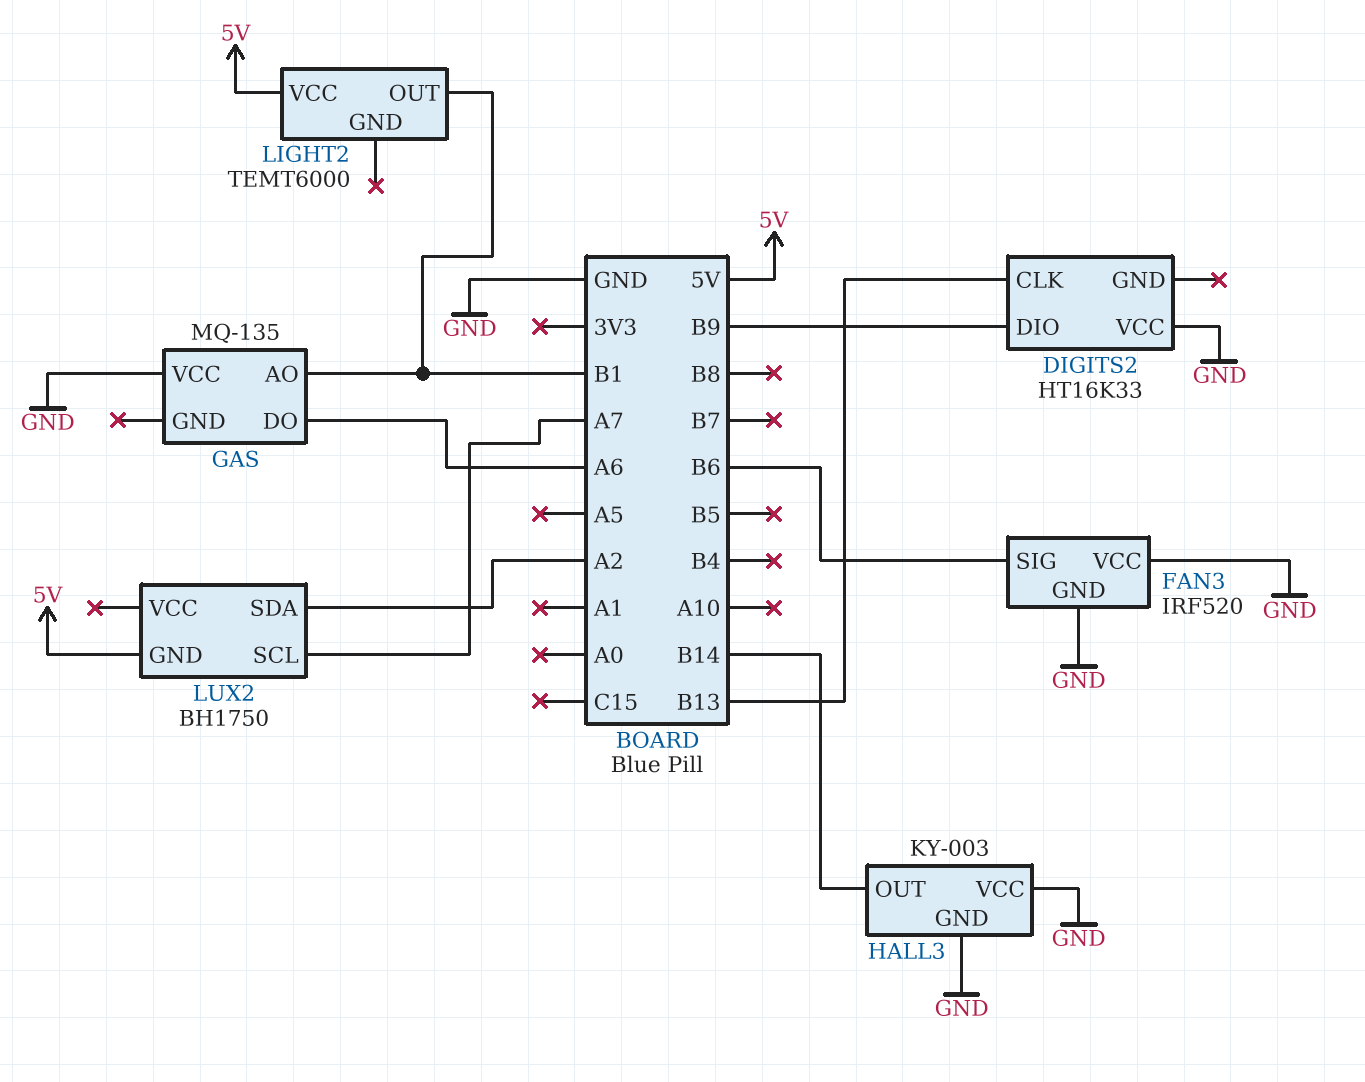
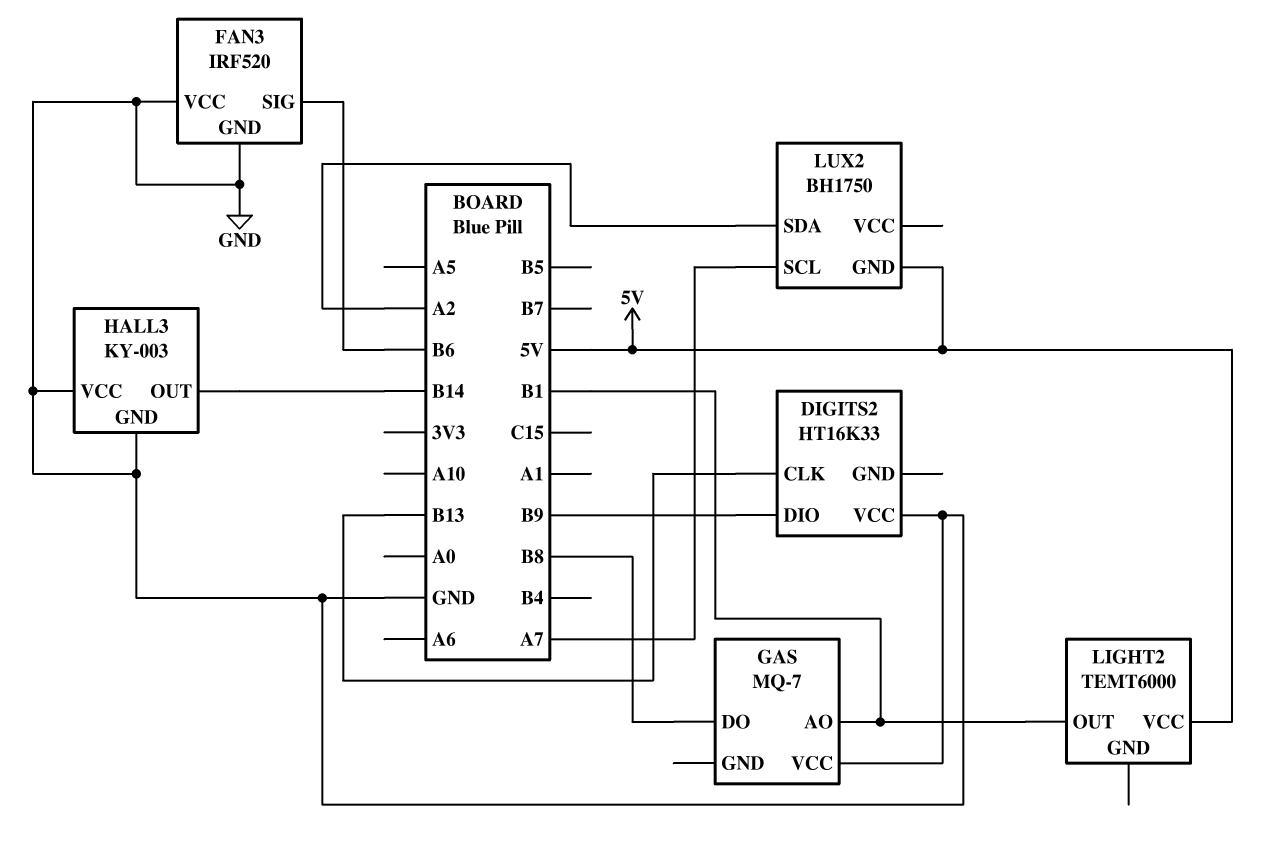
GAS: MQ-135 -> MQ-7
GAS pin DO: A6 -> B8

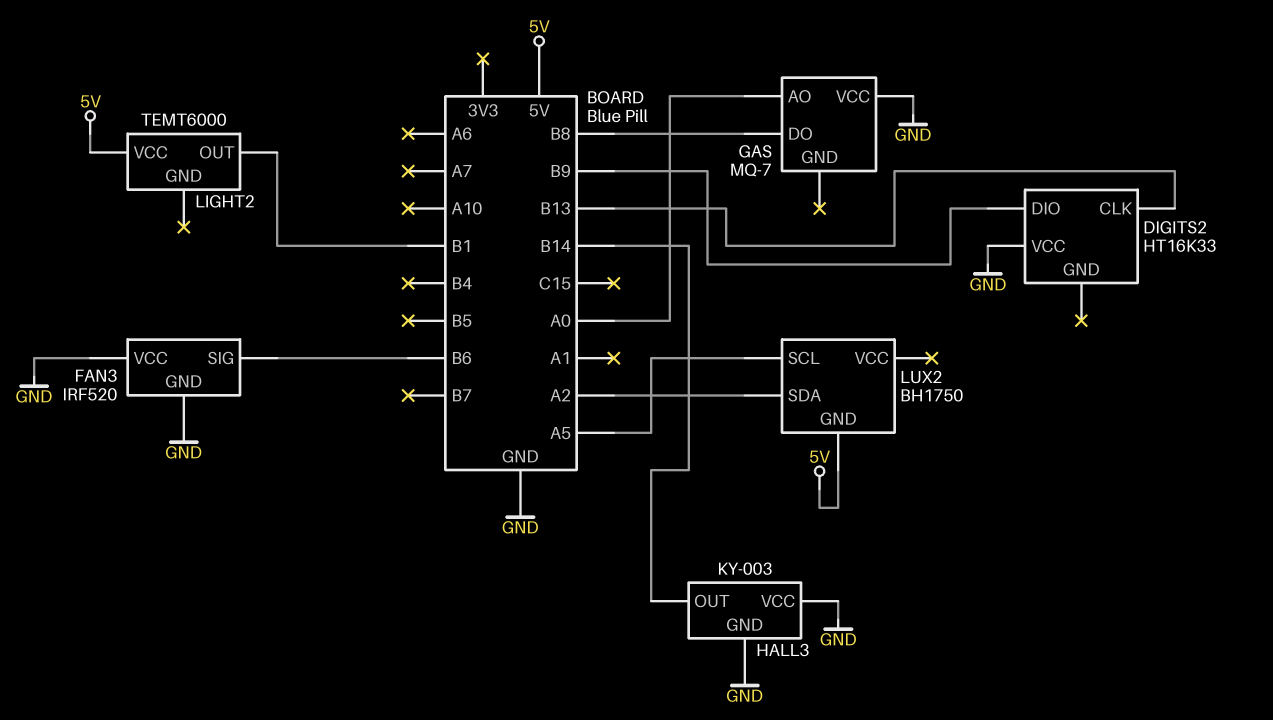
GAS pin AO: B1 -> A0
LUX2 pin SCL: A7 -> A5

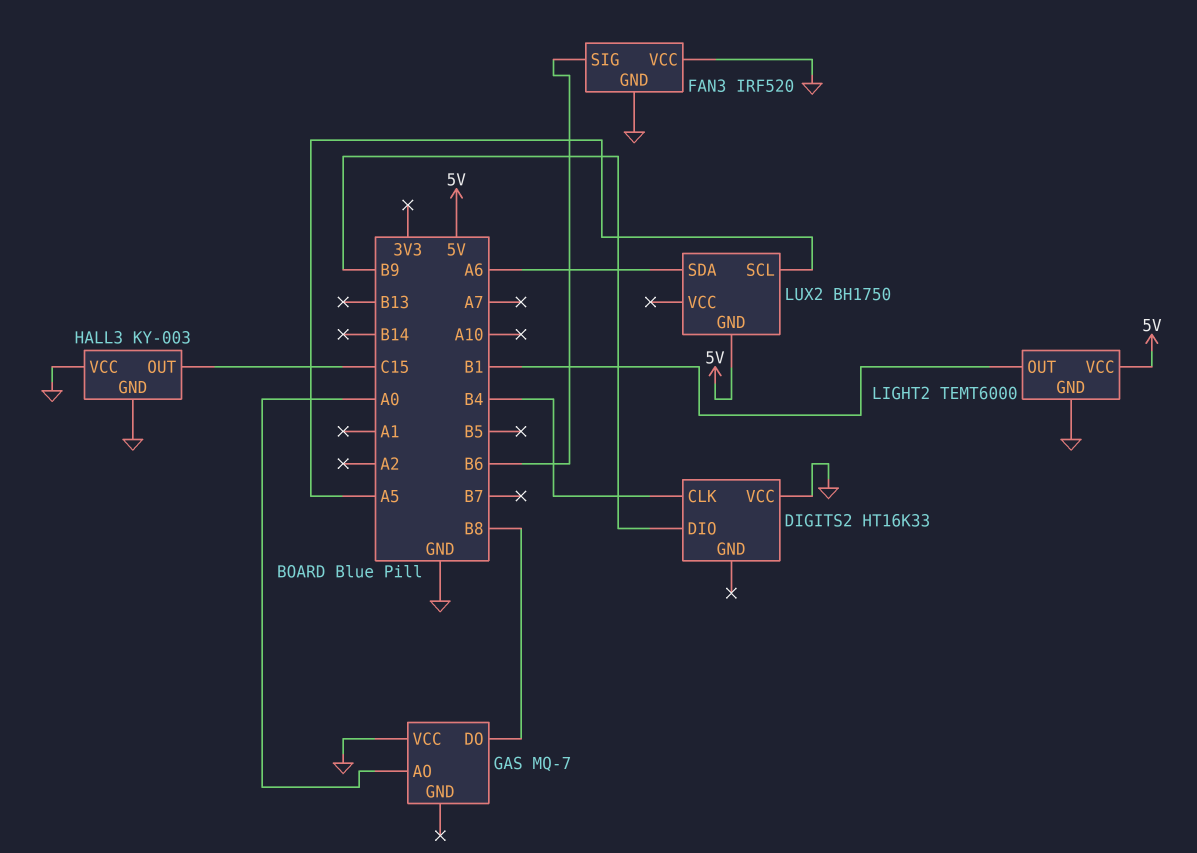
DIGITS2 pin CLK: B13 -> B4
HALL3 pin OUT: B14 -> C15
LIGHT2 pin GND: none -> GND
LUX2 pin SDA: A2 -> A6

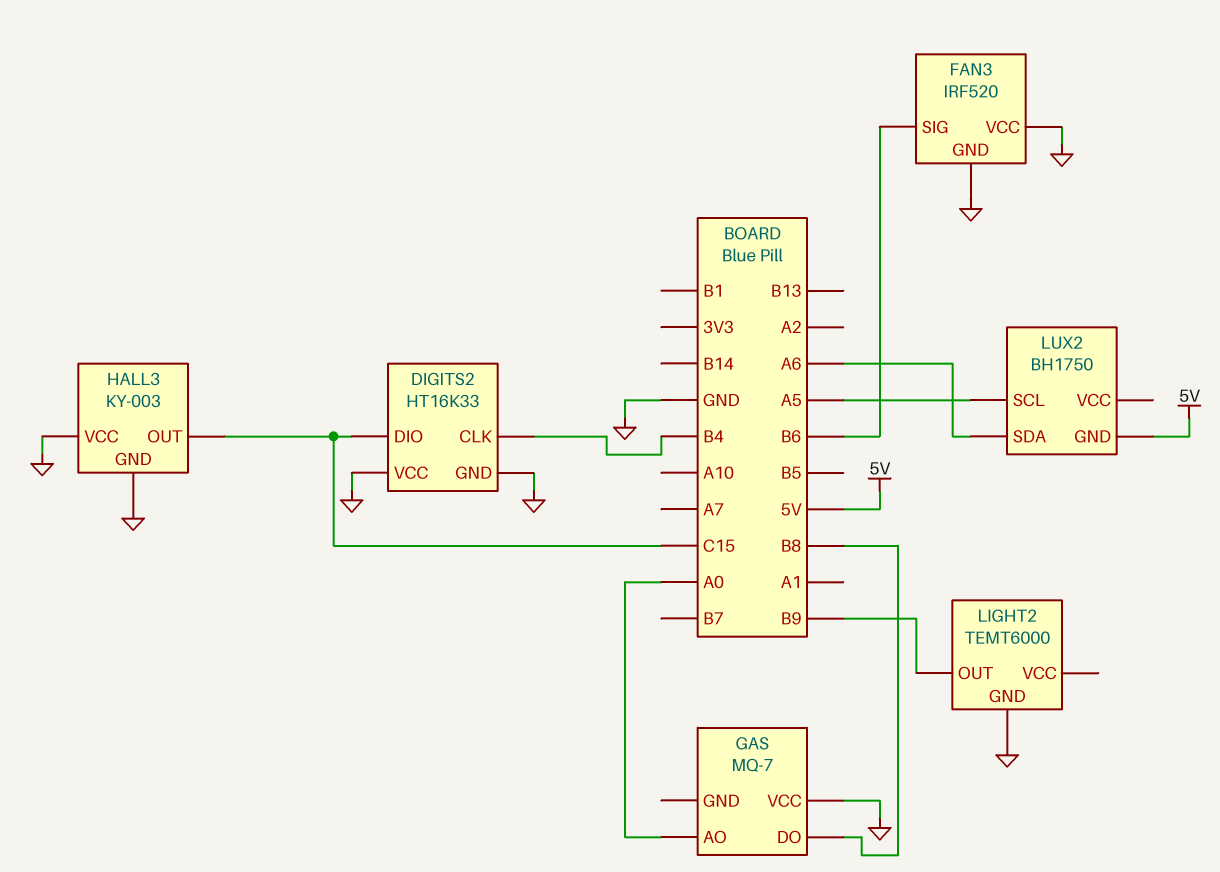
DIGITS2 pin DIO: B9 -> C15
DIGITS2 pin GND: none -> GND
LIGHT2 pin OUT: B1 -> B9
LIGHT2 pin VCC: 5V -> none

